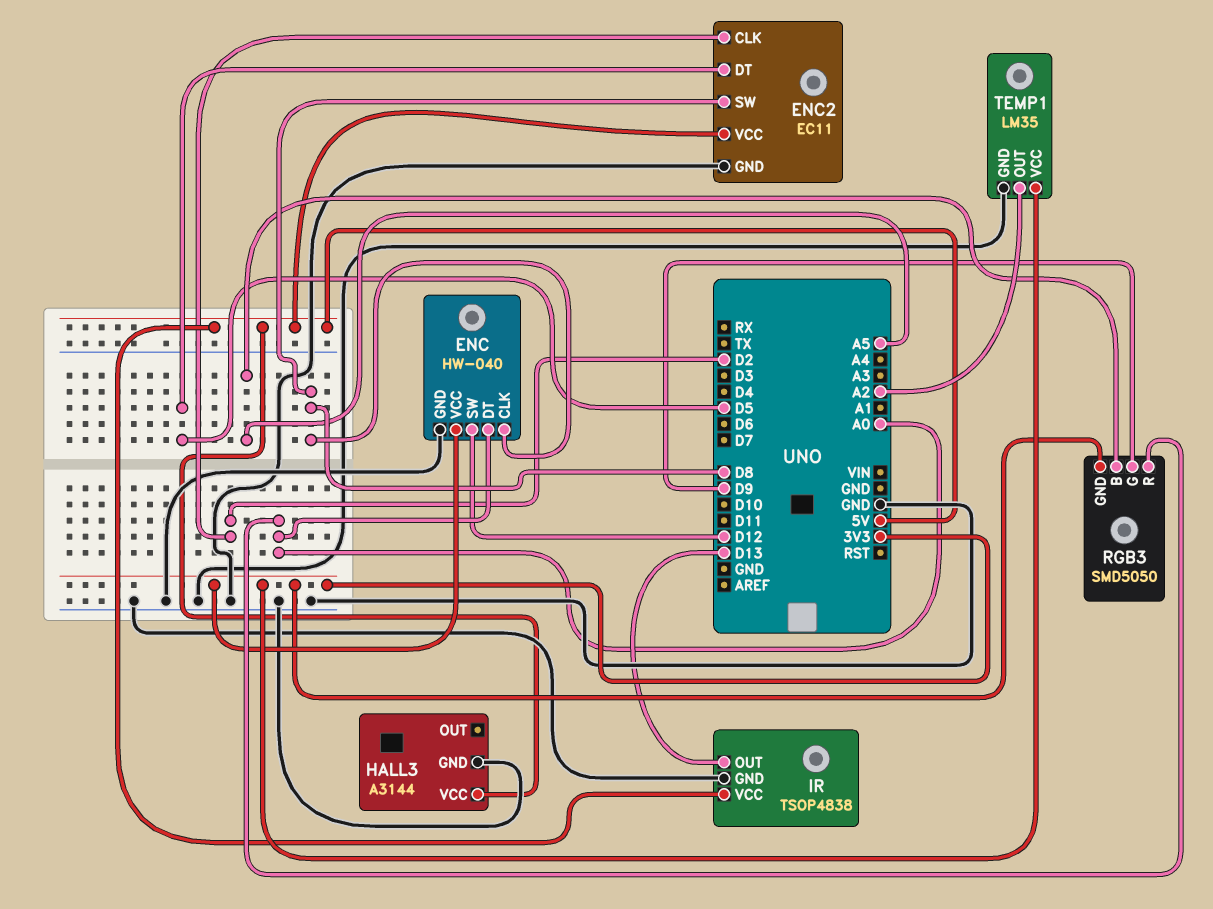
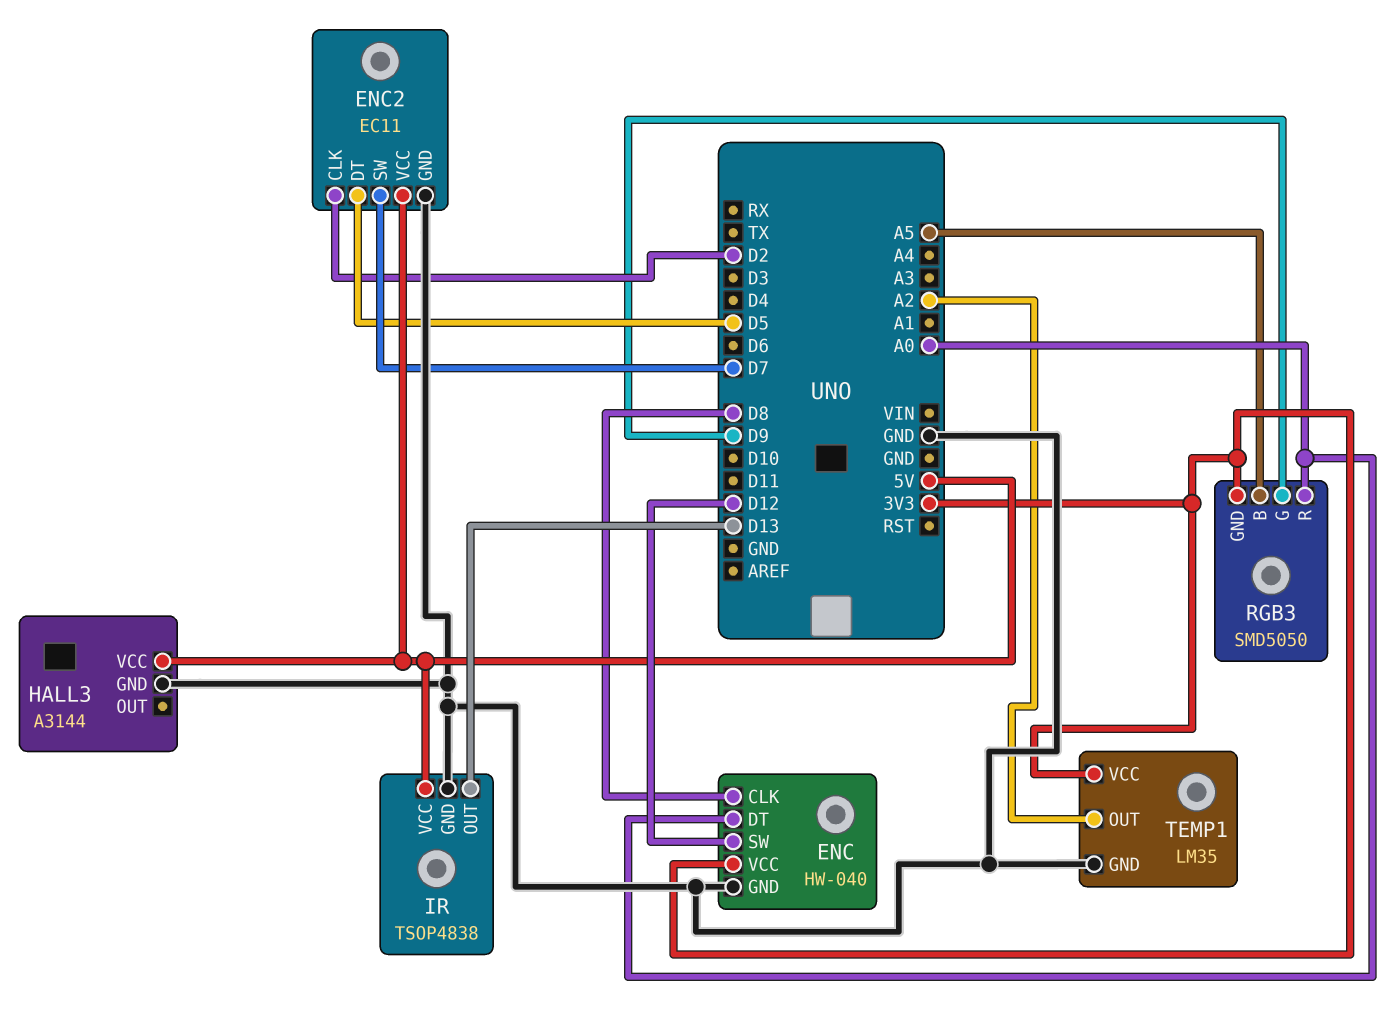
ENC2 pin SW: D8 -> D7

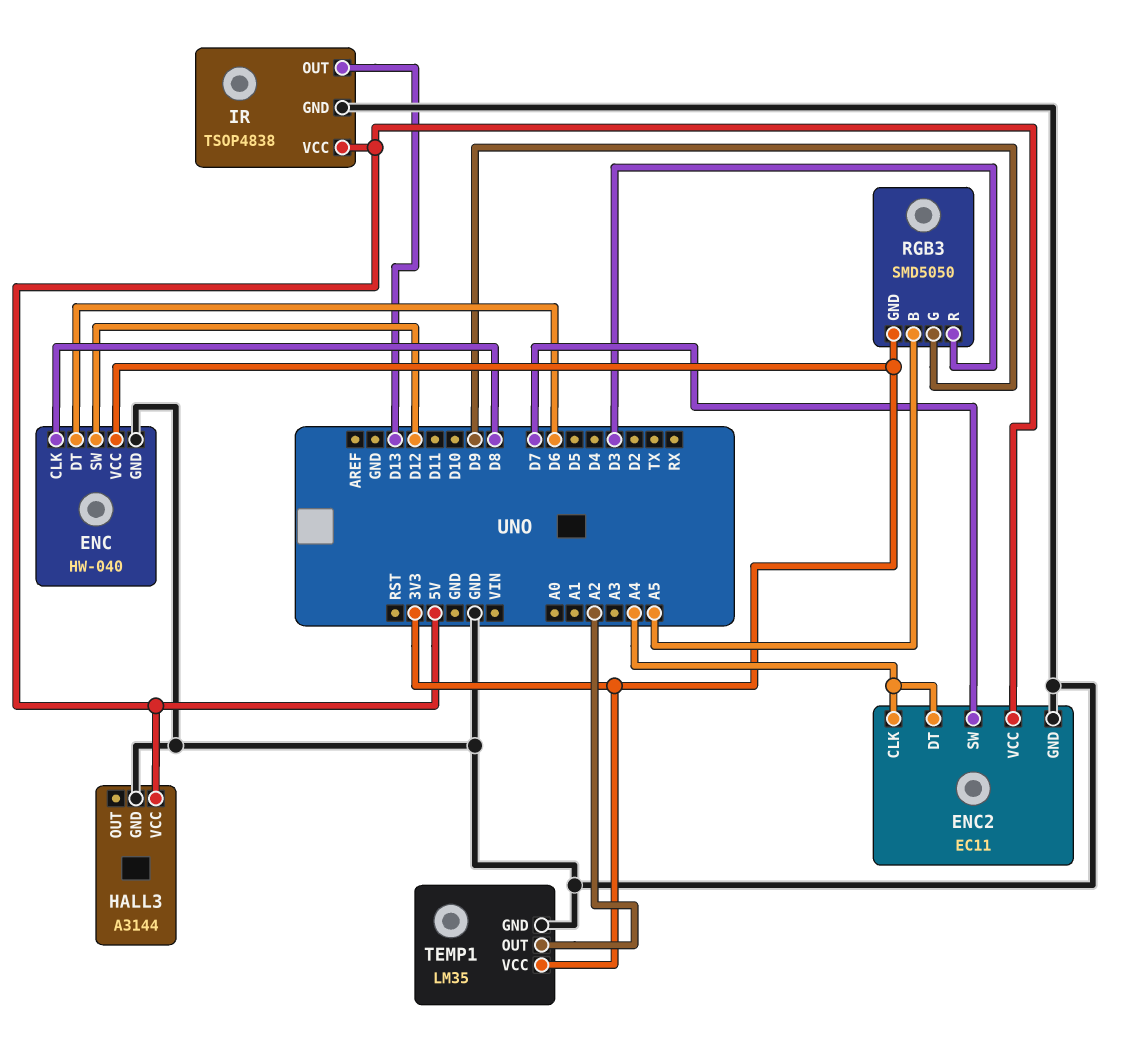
ENC pin DT: A0 -> D6
ENC2 pin CLK: D2 -> A4
ENC2 pin DT: D5 -> A4
RGB3 pin R: A0 -> D3

